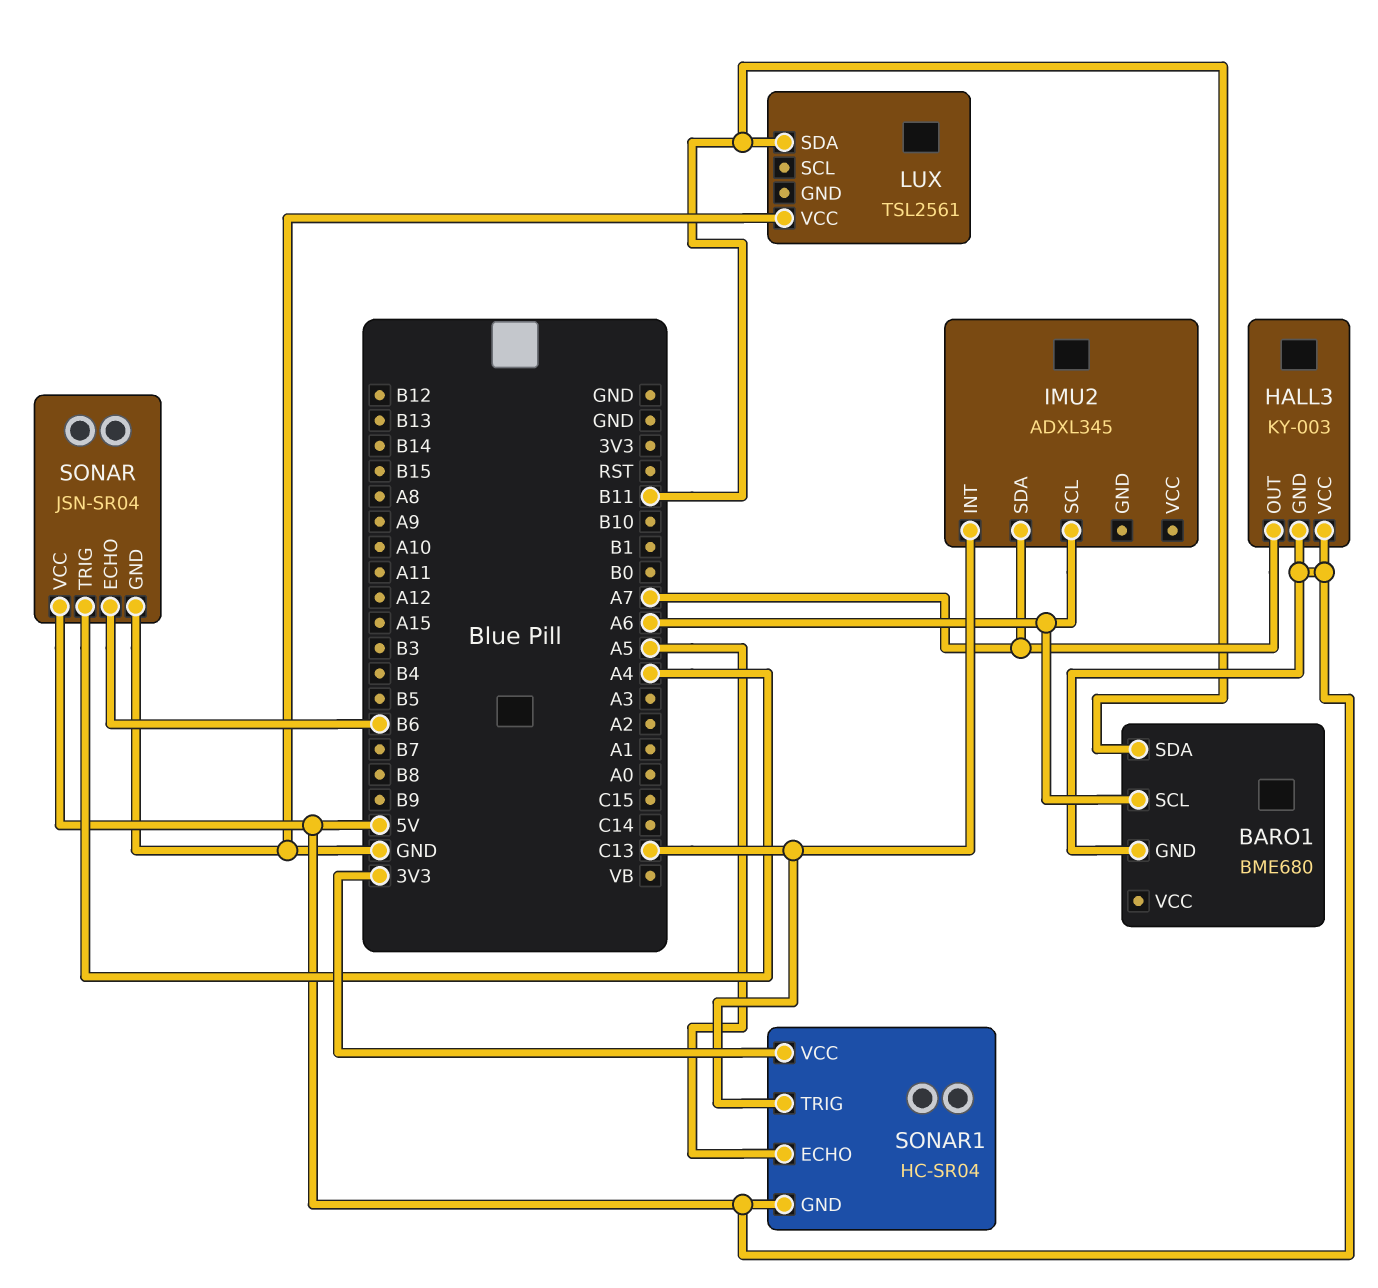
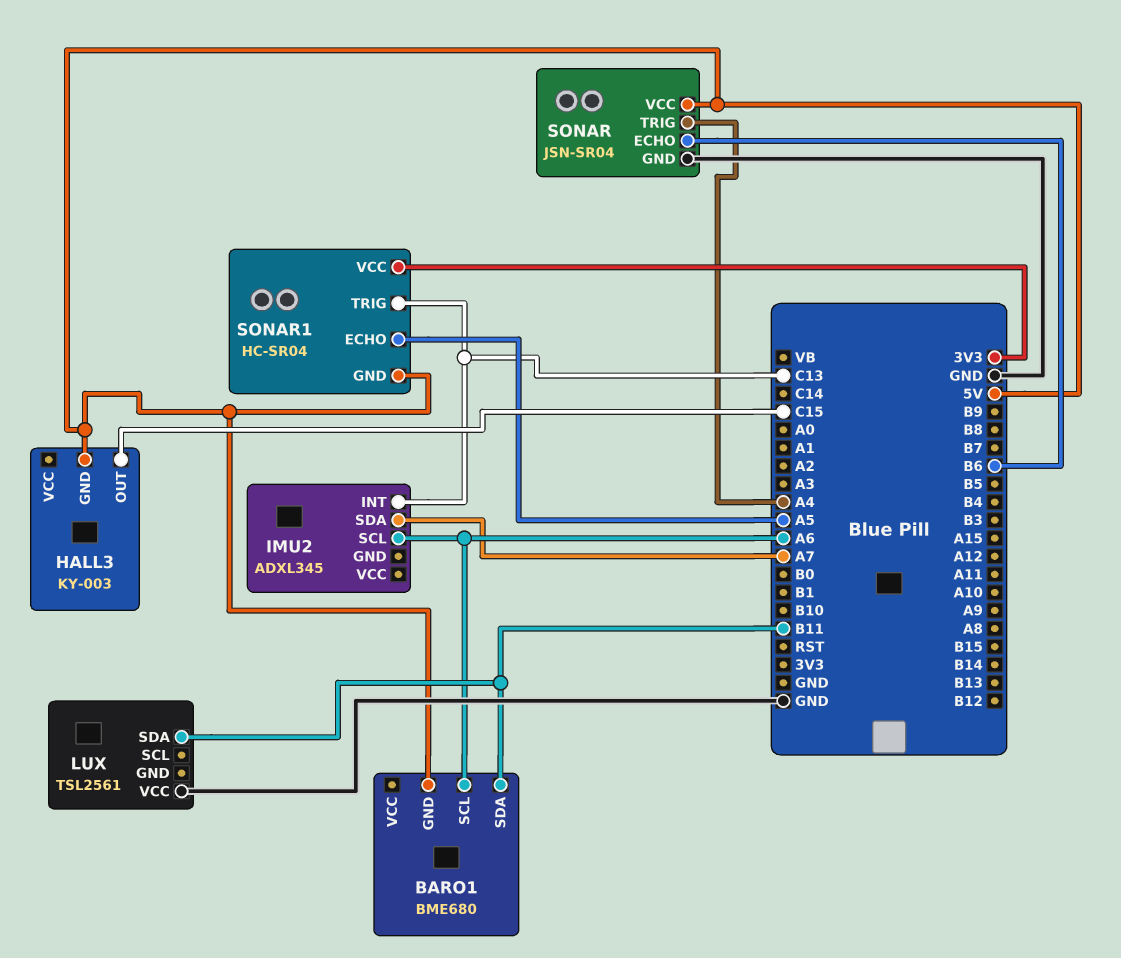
HALL3 pin OUT: A7 -> C15
HALL3 pin VCC: 5V -> none

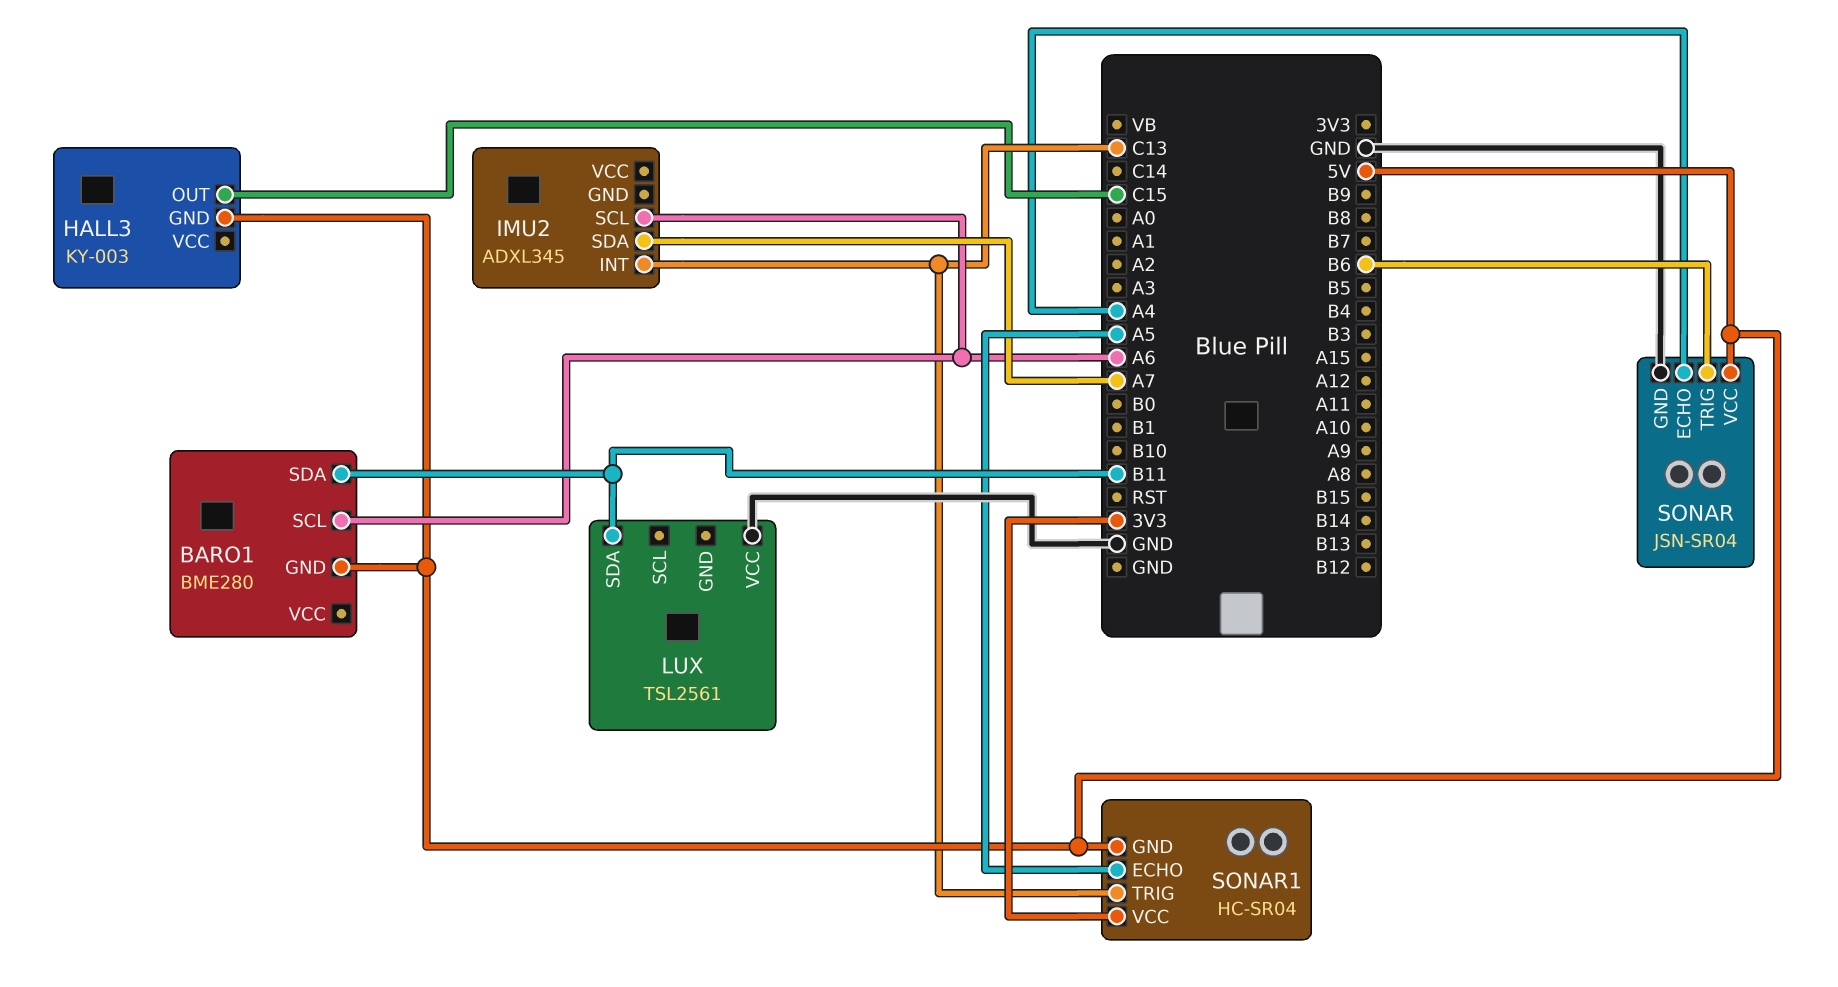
BARO1: BME680 -> BME280
SONAR pin ECHO: B6 -> A4
SONAR pin TRIG: A4 -> B6

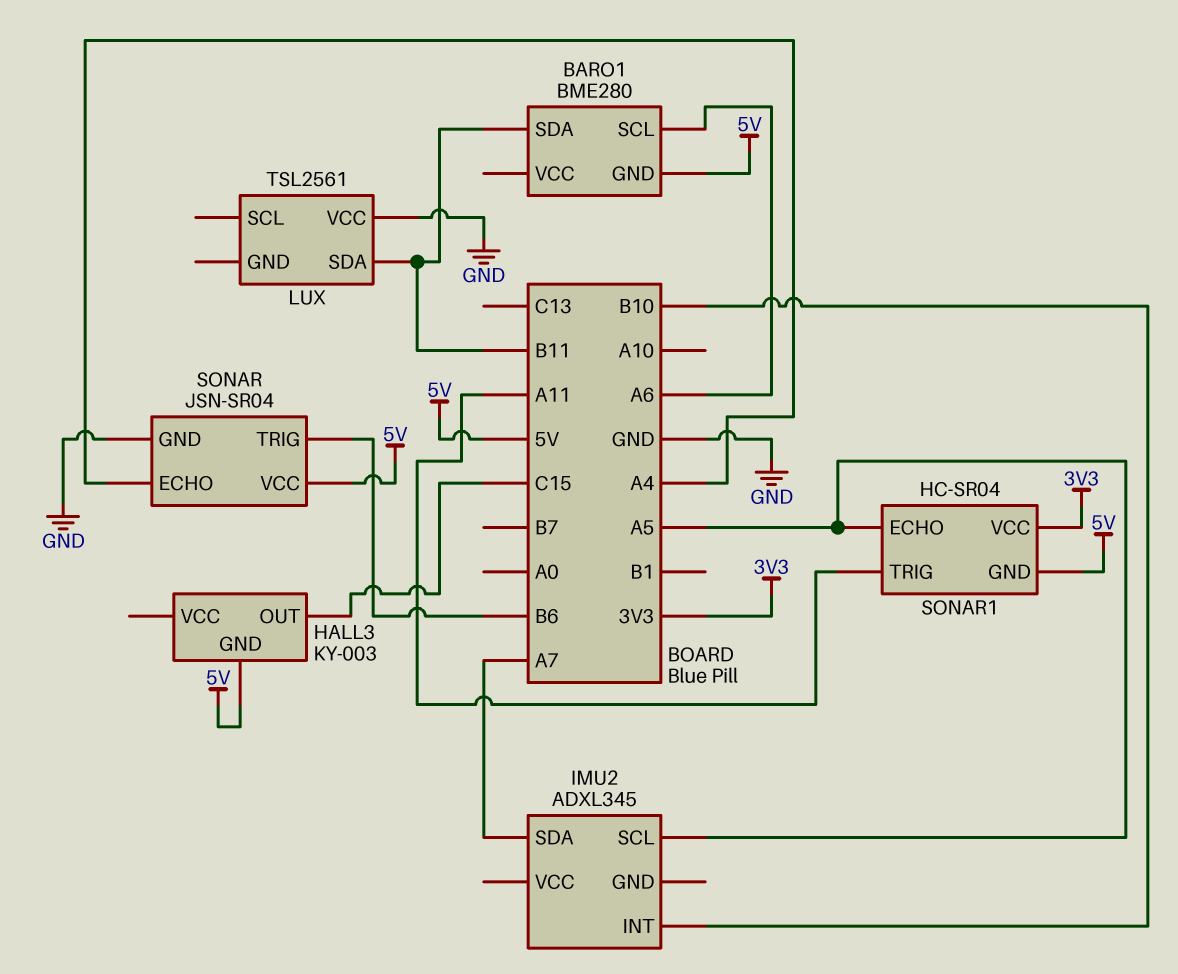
IMU2 pin INT: C13 -> B10
IMU2 pin SCL: A6 -> A5
SONAR1 pin TRIG: C13 -> A11

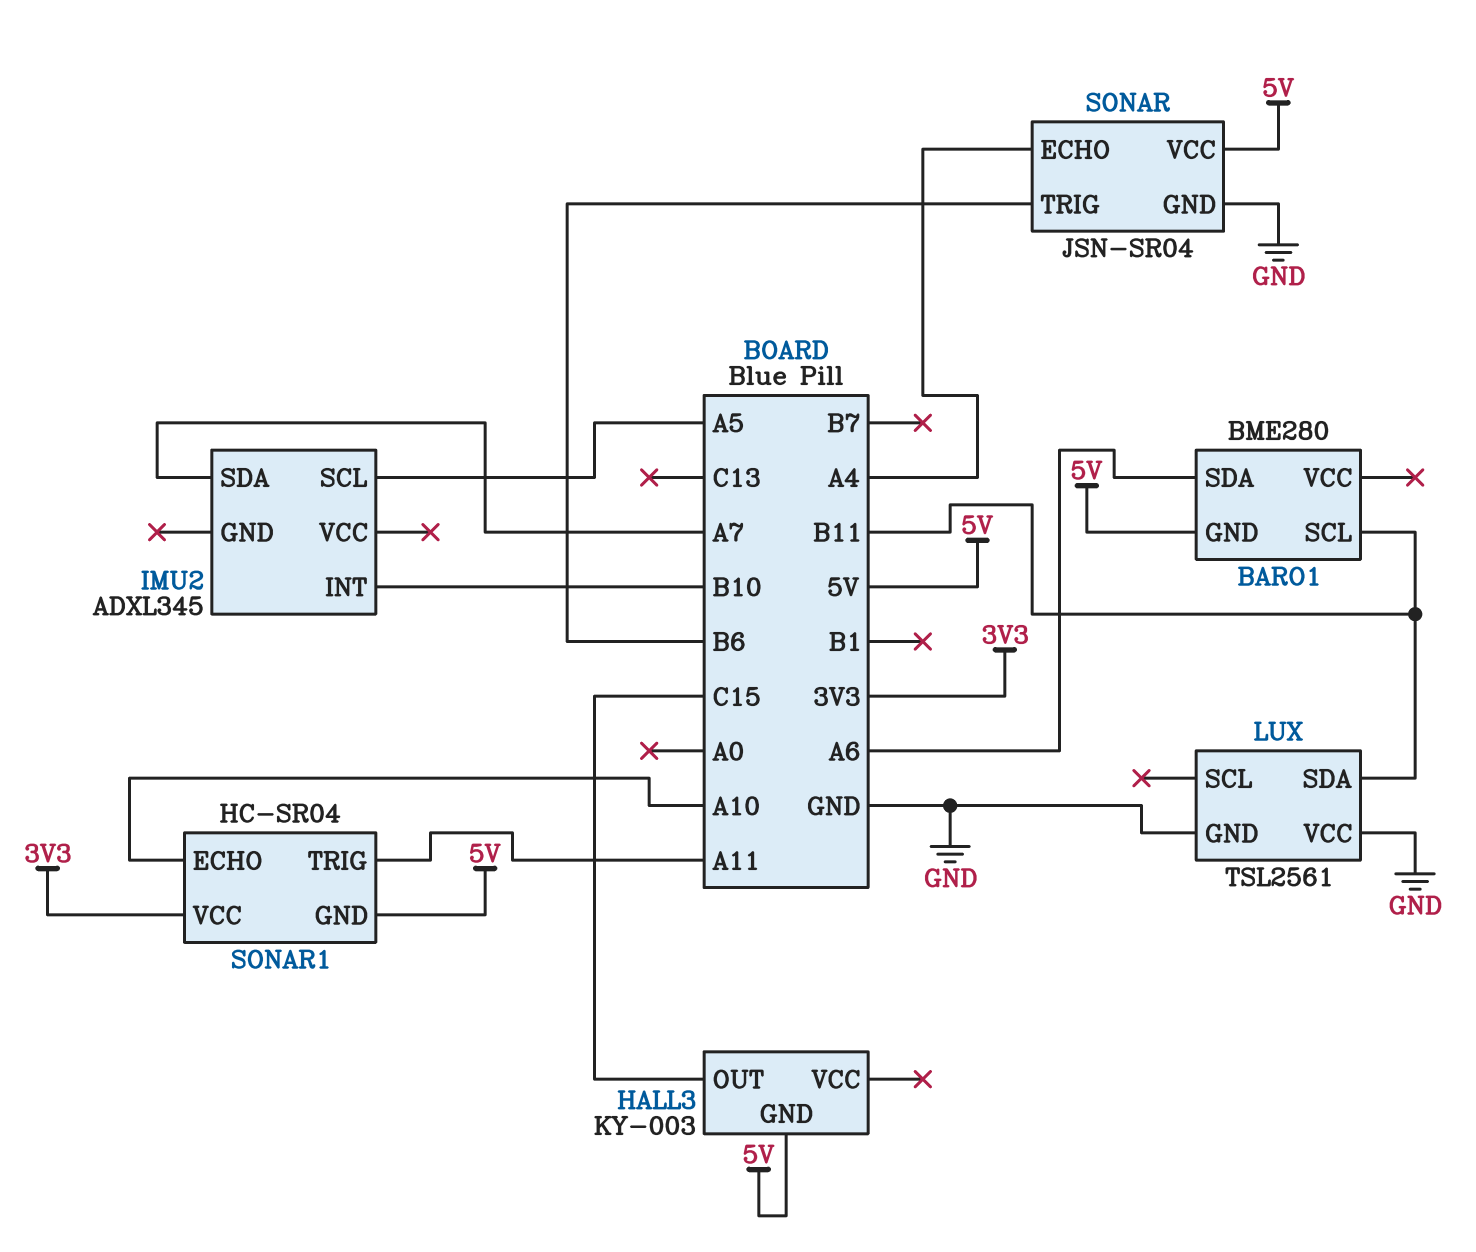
BARO1 pin SCL: A6 -> B11
BARO1 pin SDA: B11 -> A6
LUX pin GND: none -> GND
SONAR1 pin ECHO: A5 -> A10

